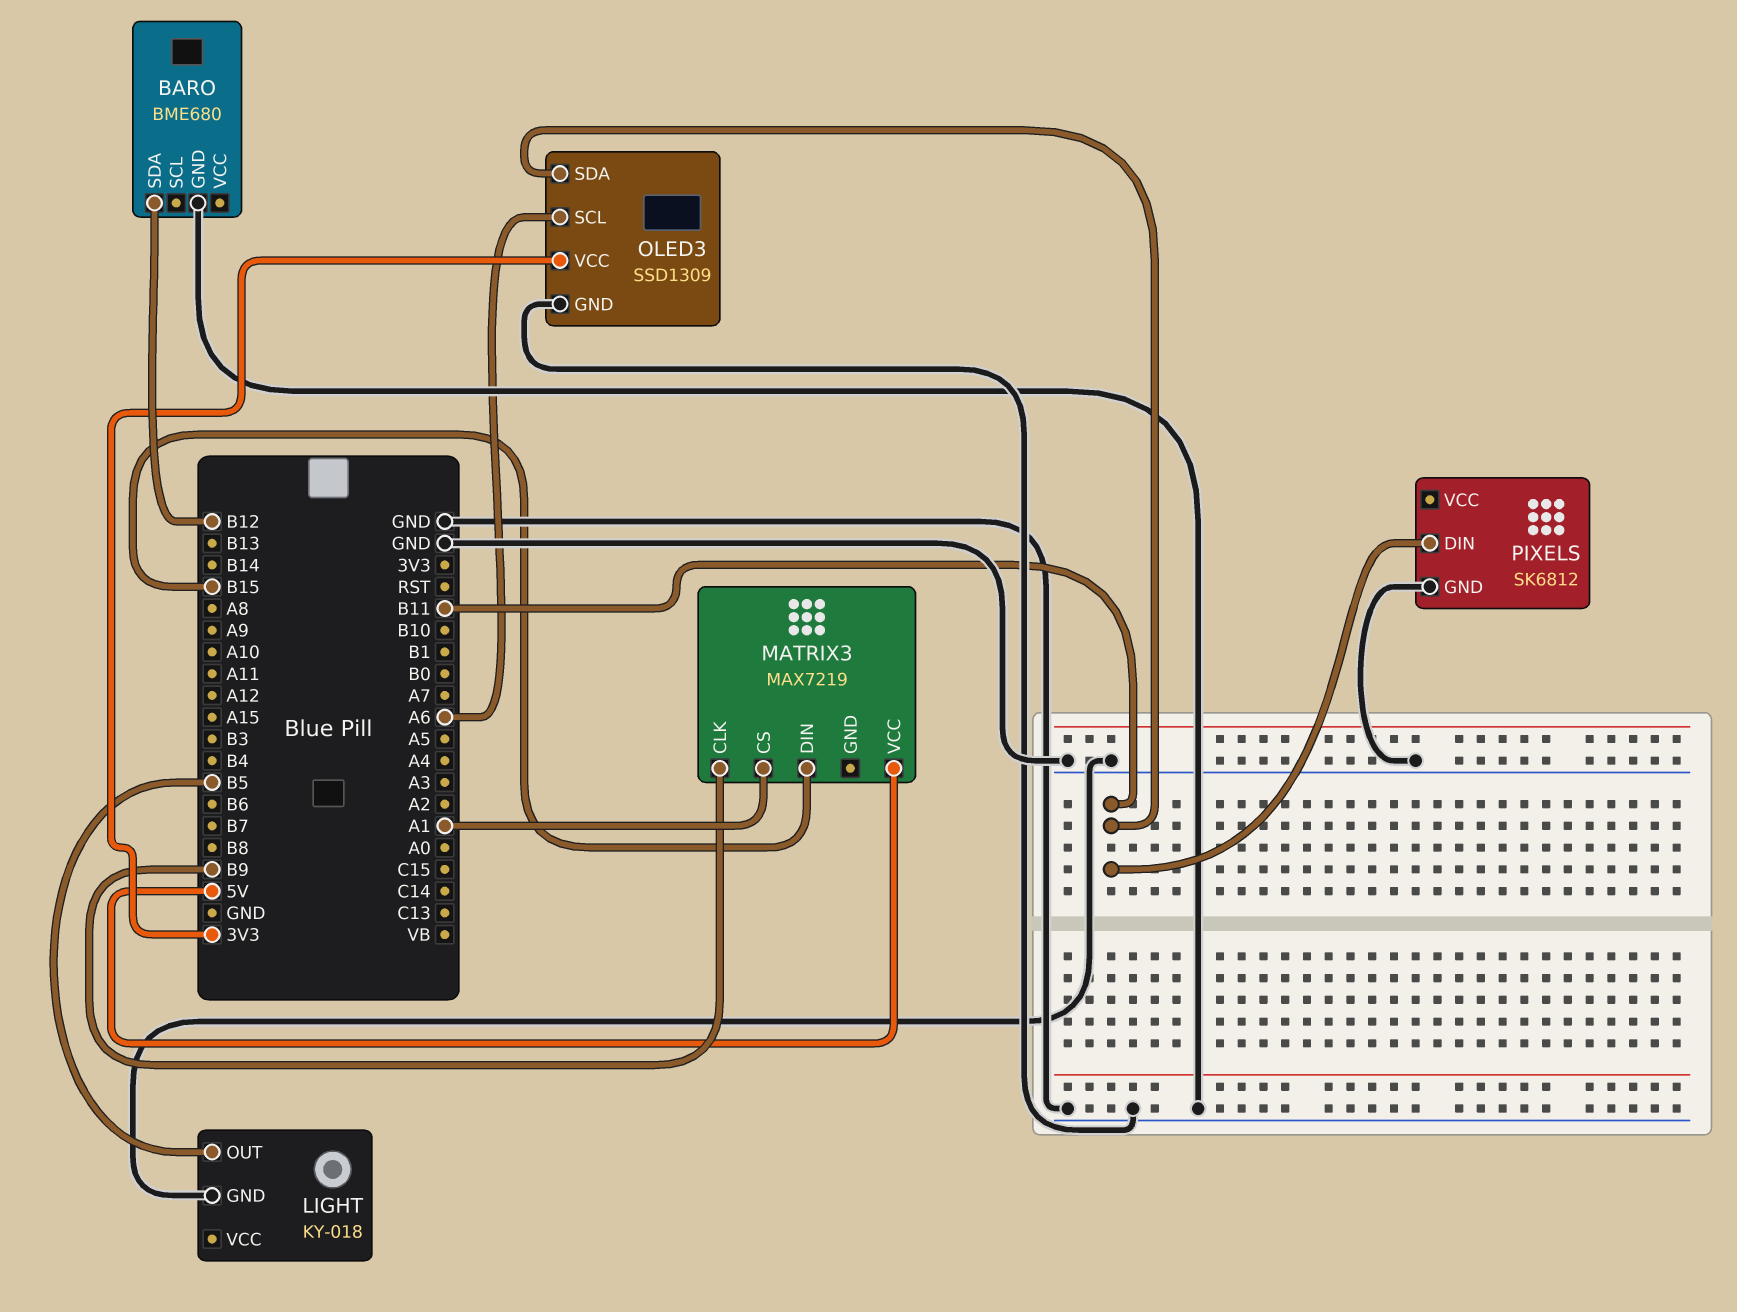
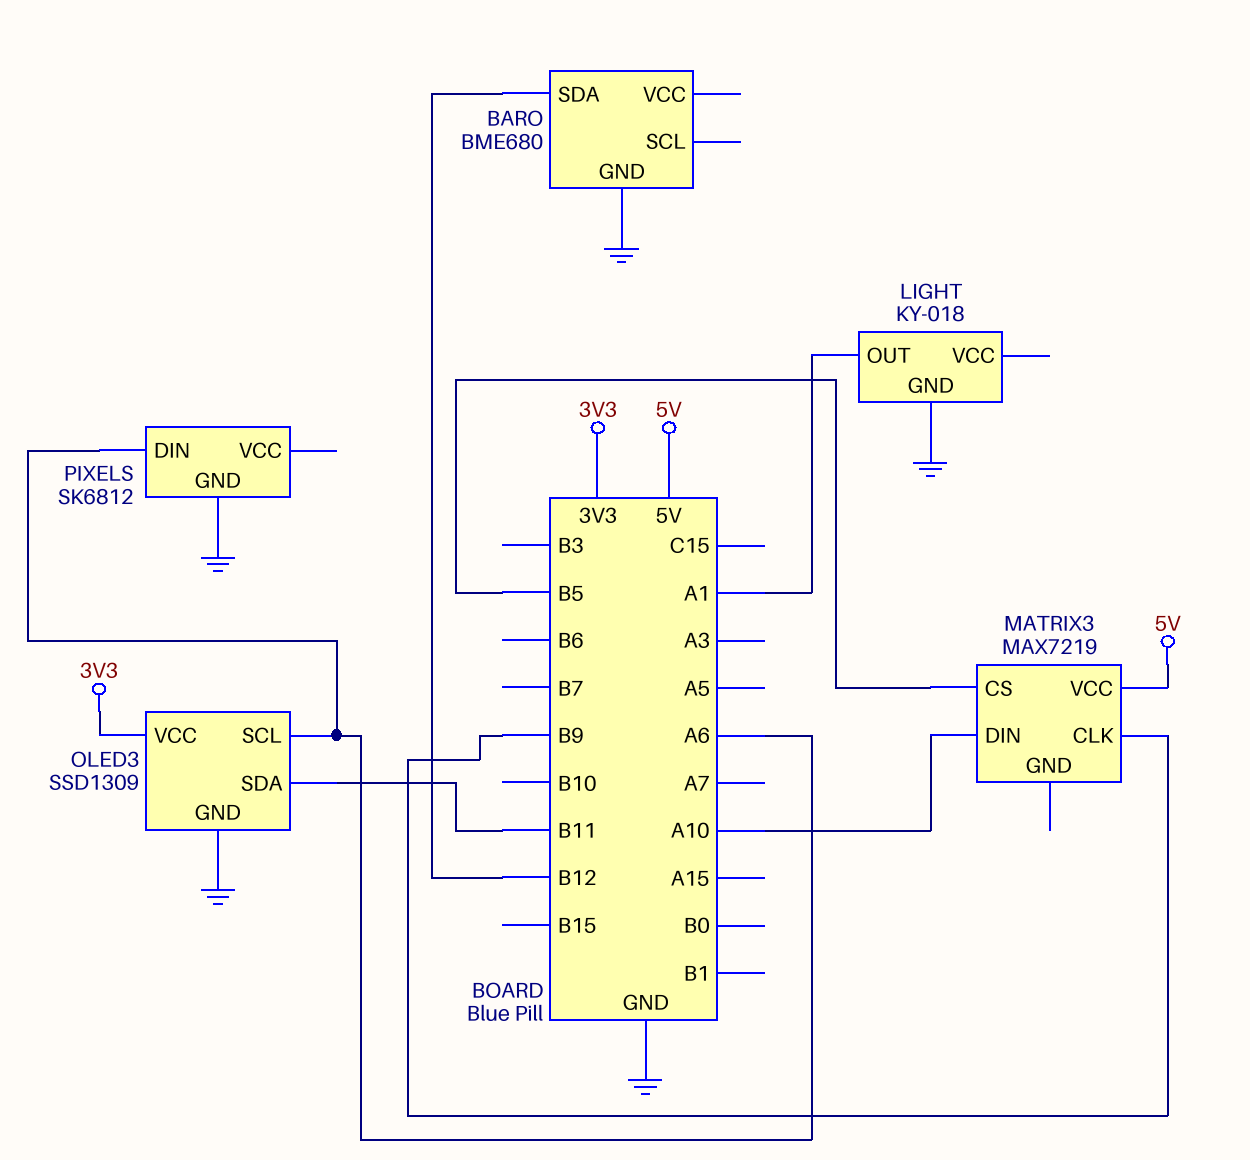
LIGHT pin OUT: B5 -> A1
MATRIX3 pin CS: A1 -> B5
MATRIX3 pin DIN: B15 -> A10
PIXELS pin DIN: B11 -> A6

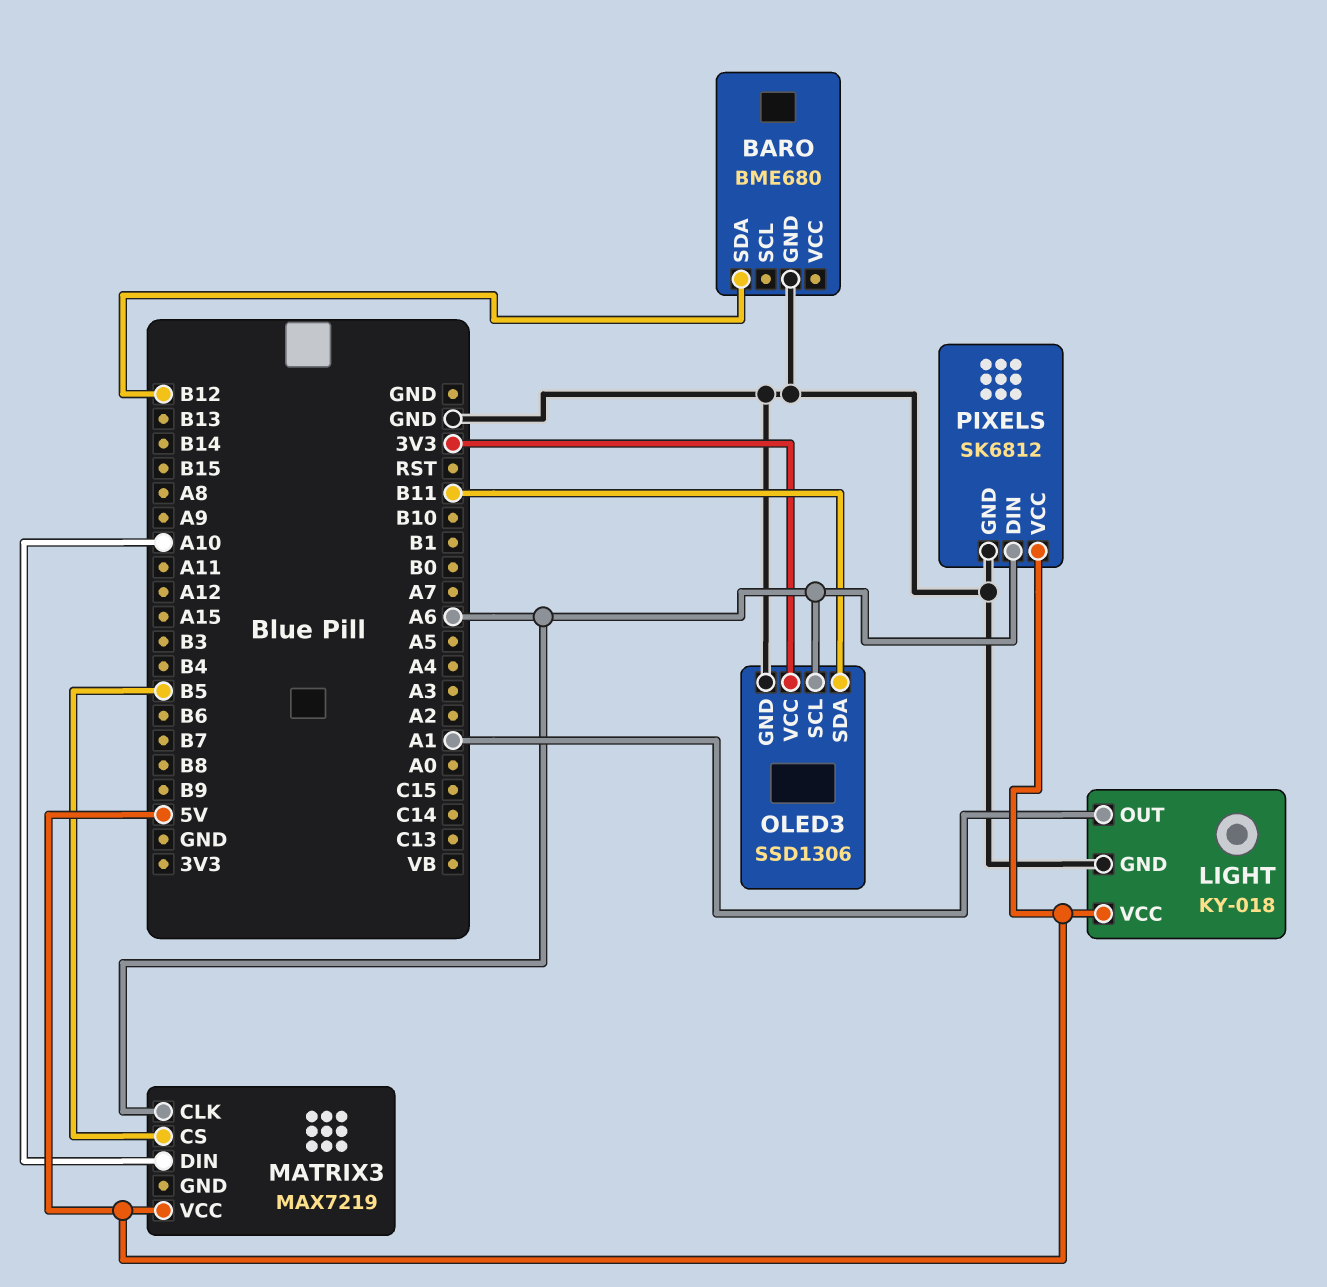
LIGHT pin VCC: none -> 5V
MATRIX3 pin CLK: B9 -> A6
OLED3: SSD1309 -> SSD1306
PIXELS pin VCC: none -> 5V

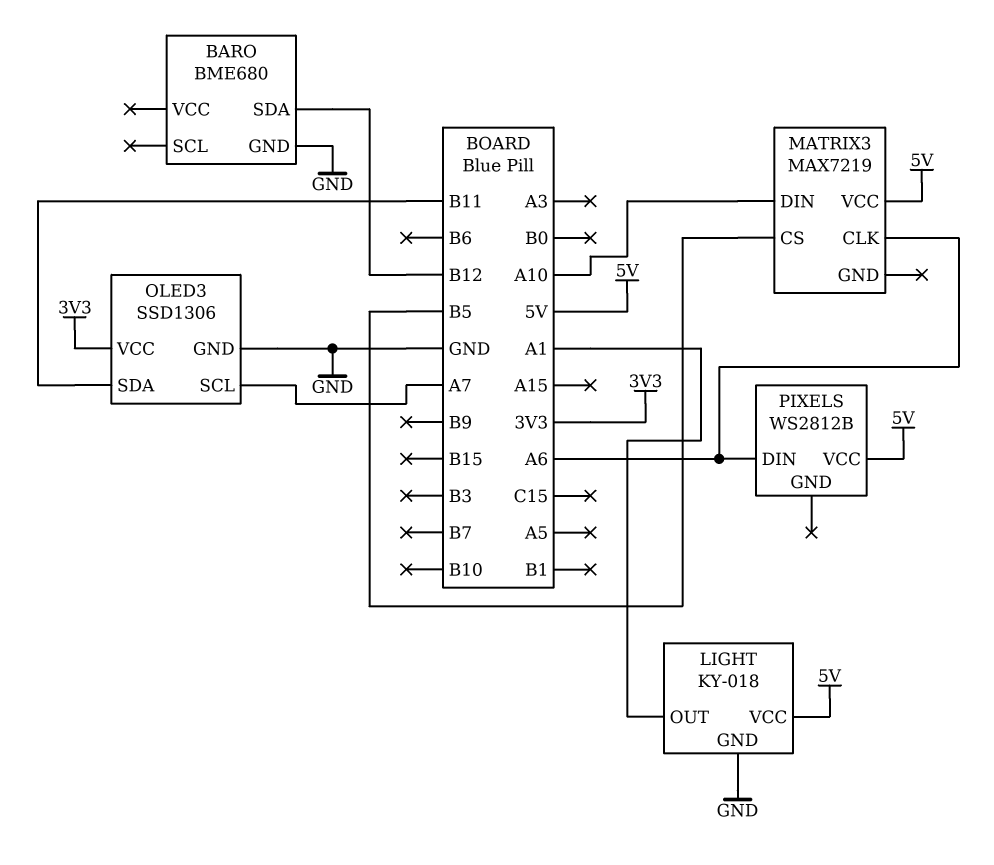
OLED3 pin SCL: A6 -> A7
PIXELS: SK6812 -> WS2812B
PIXELS pin GND: GND -> none

